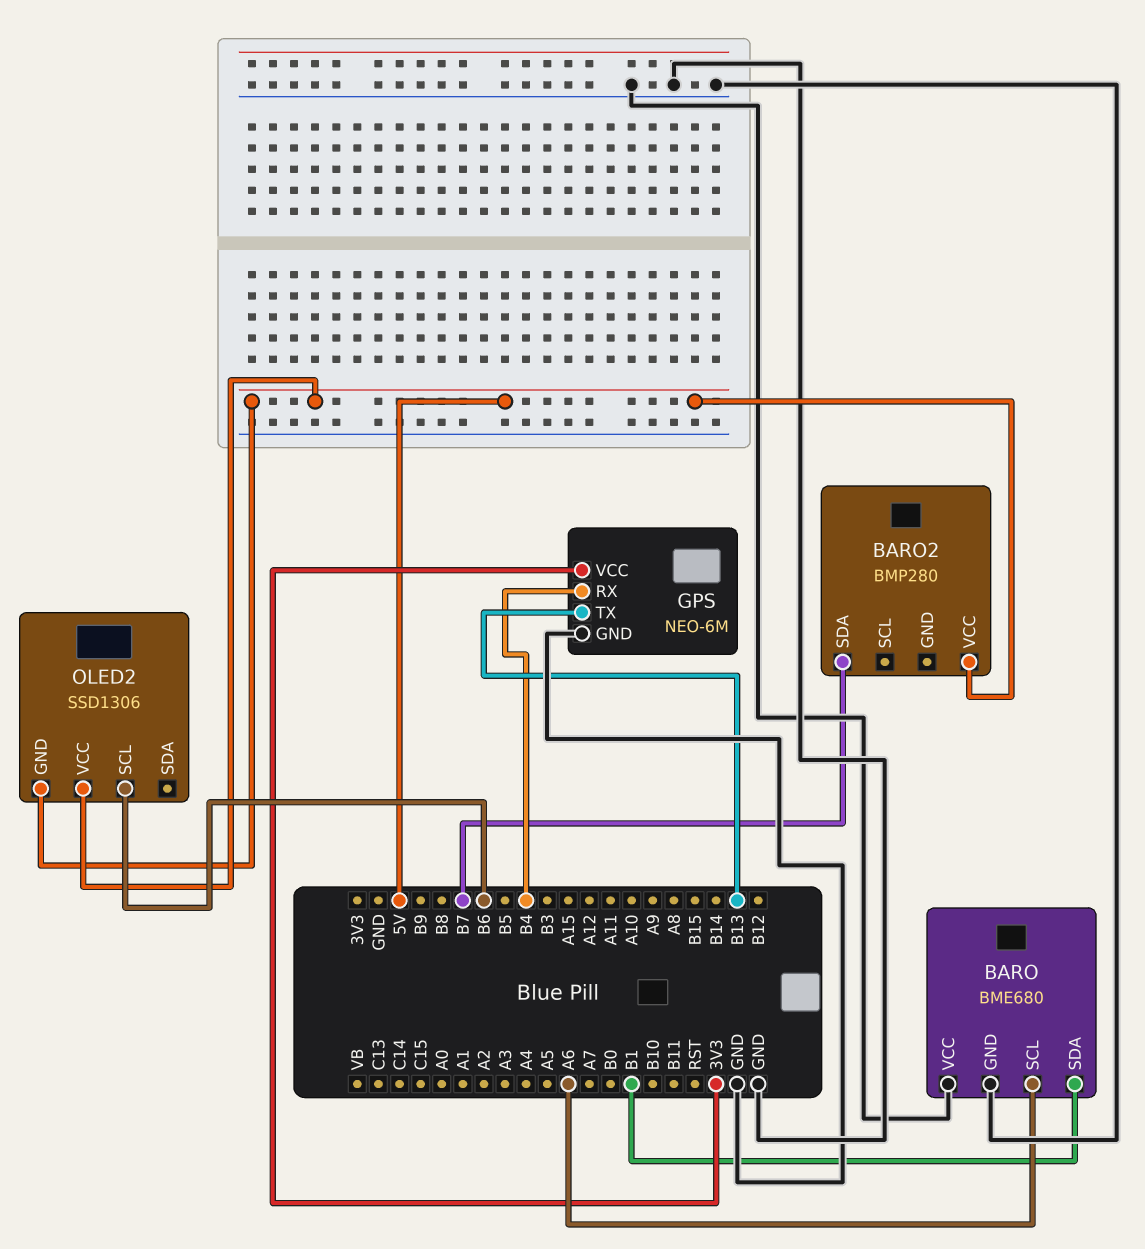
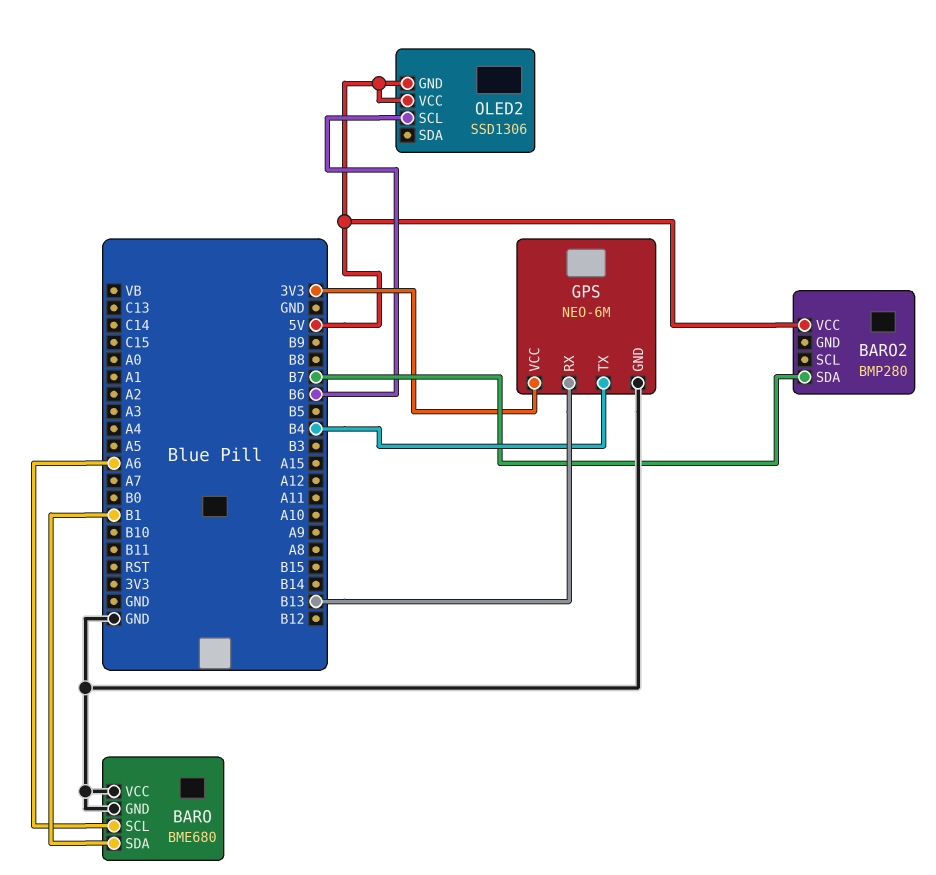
GPS pin RX: B4 -> B13
GPS pin TX: B13 -> B4

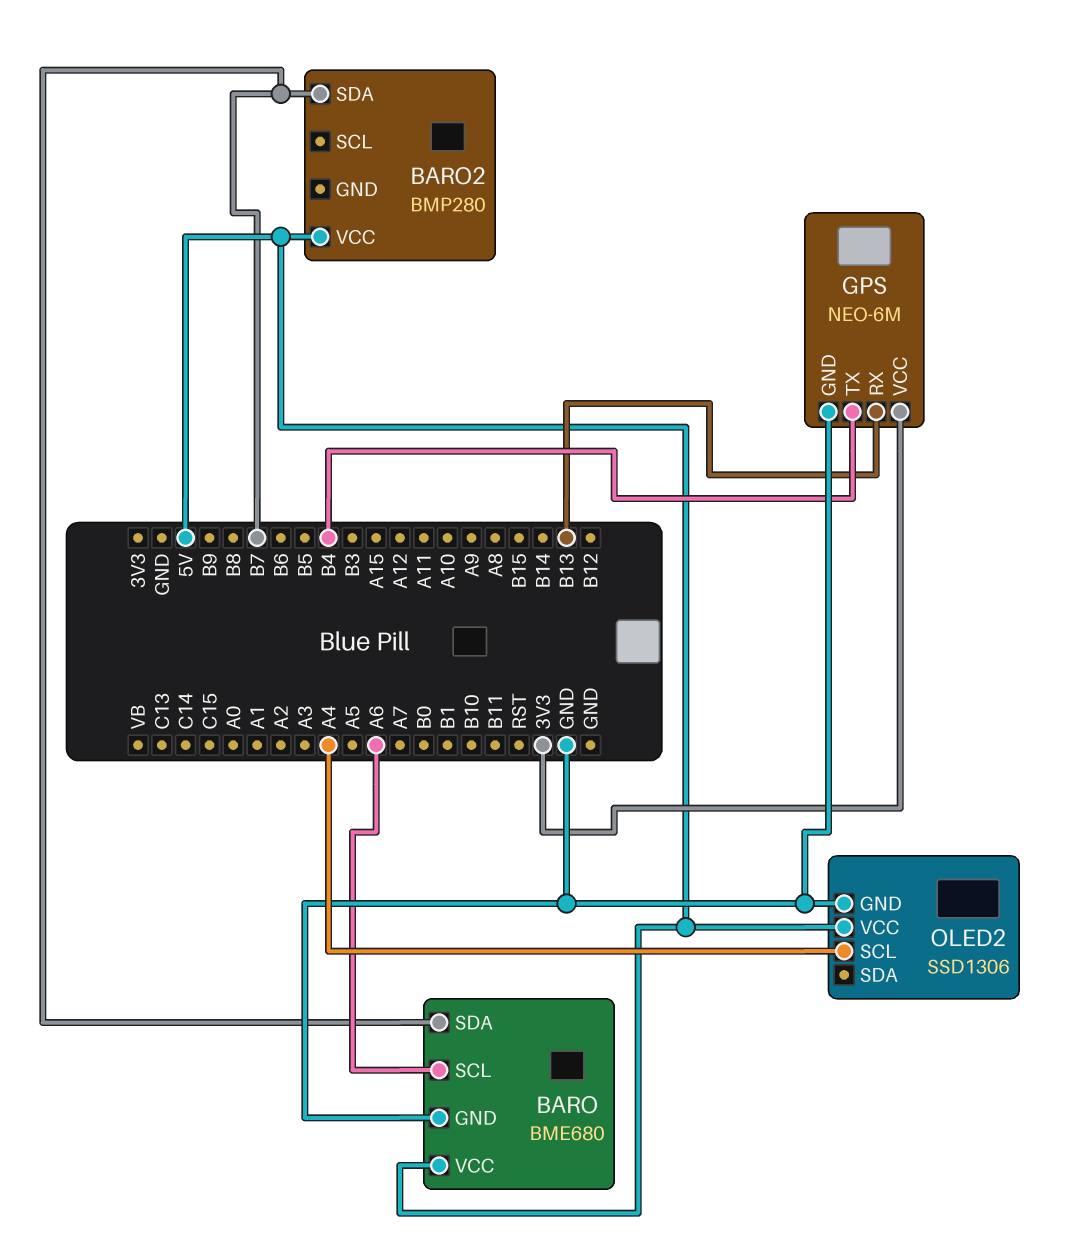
BARO pin SDA: B1 -> B7
BARO pin VCC: GND -> 5V
OLED2 pin GND: 5V -> GND
OLED2 pin SCL: B6 -> A4

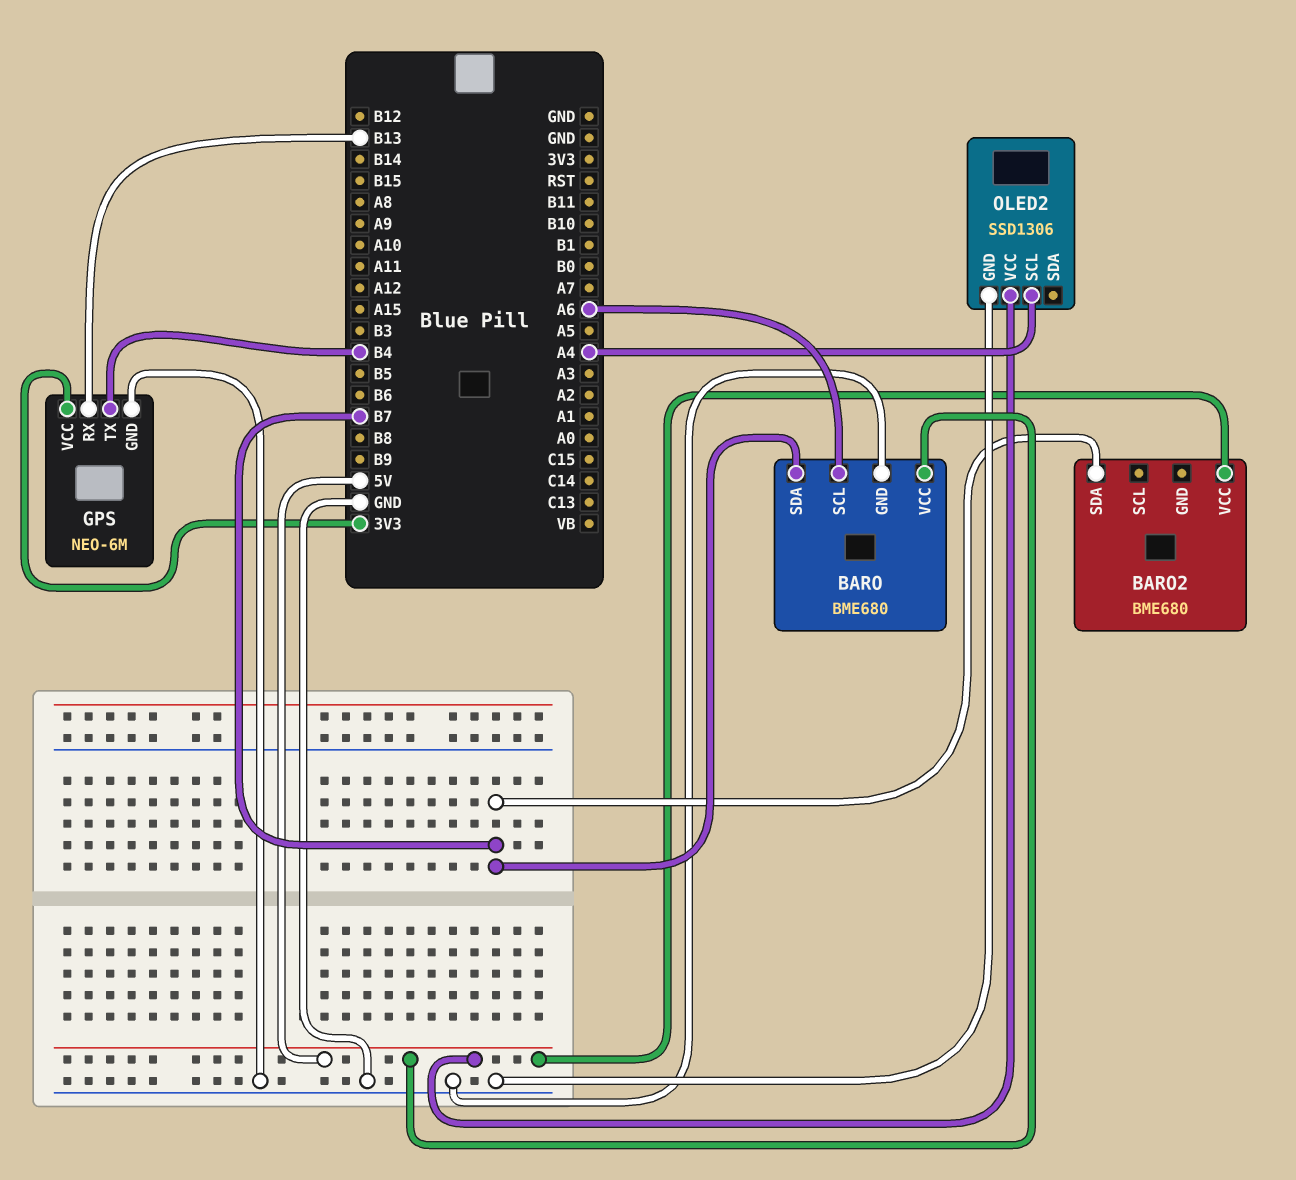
BARO2: BMP280 -> BME680

